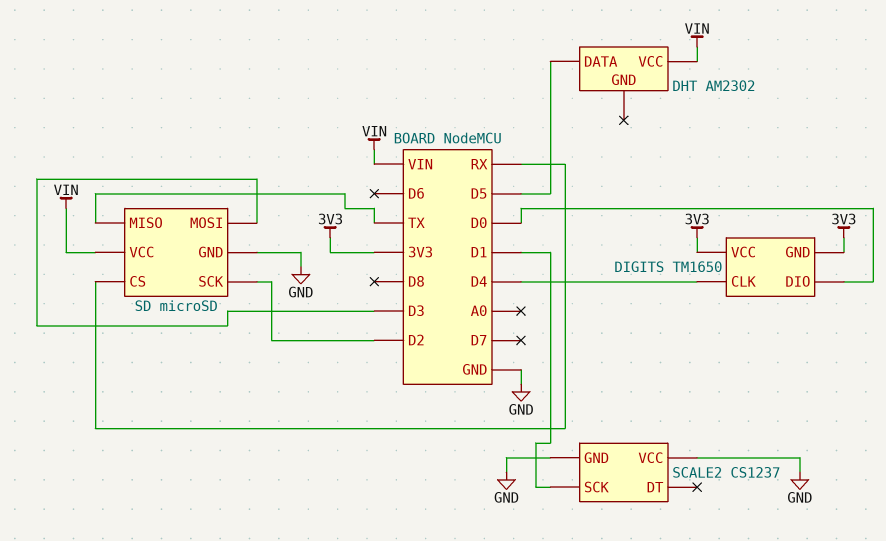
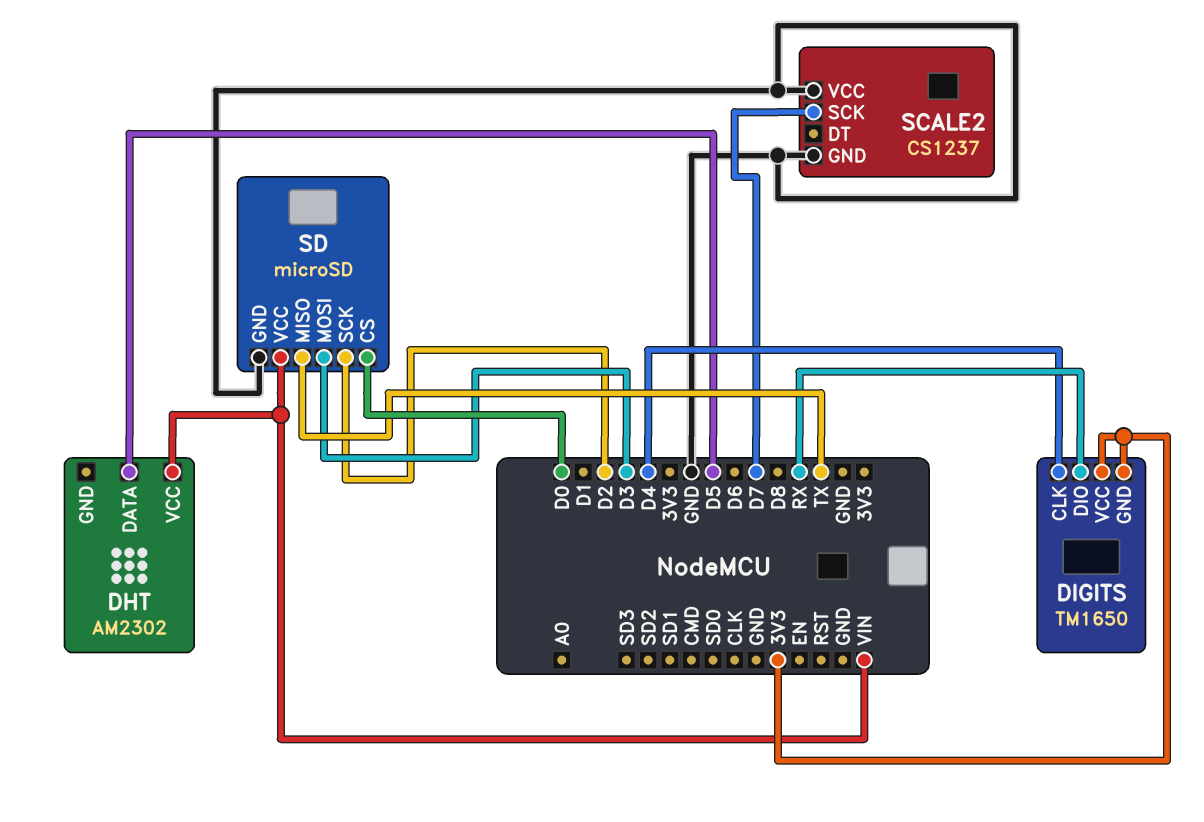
DIGITS pin DIO: D0 -> RX
SCALE2 pin SCK: D1 -> D7
SD pin CS: RX -> D0

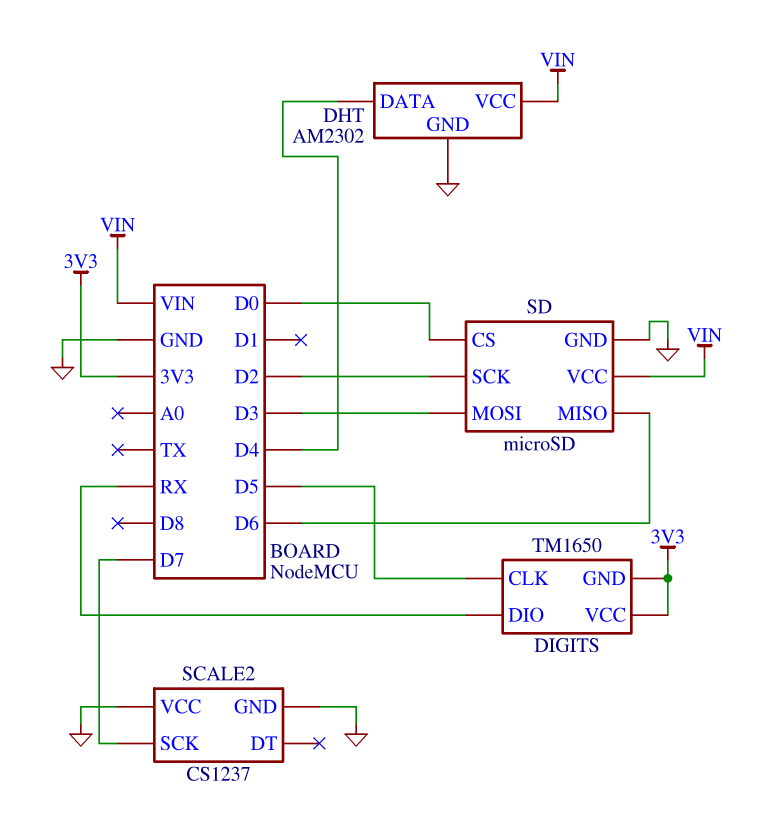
DHT pin DATA: D5 -> D4
DHT pin GND: none -> GND
DIGITS pin CLK: D4 -> D5
SD pin MISO: TX -> D6

